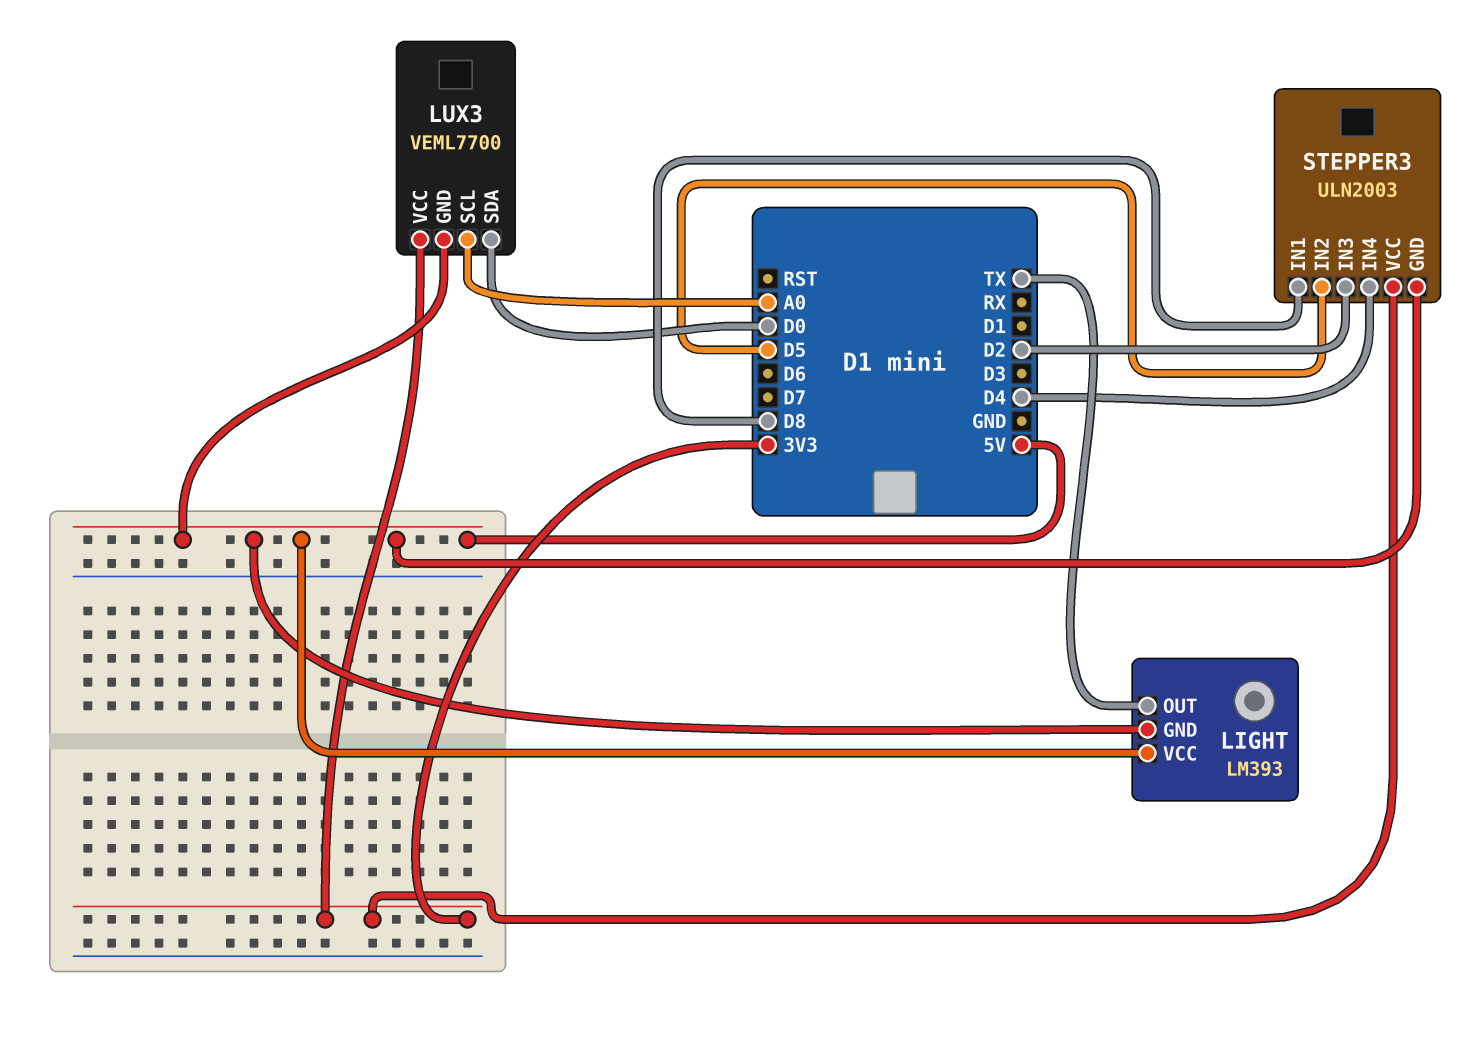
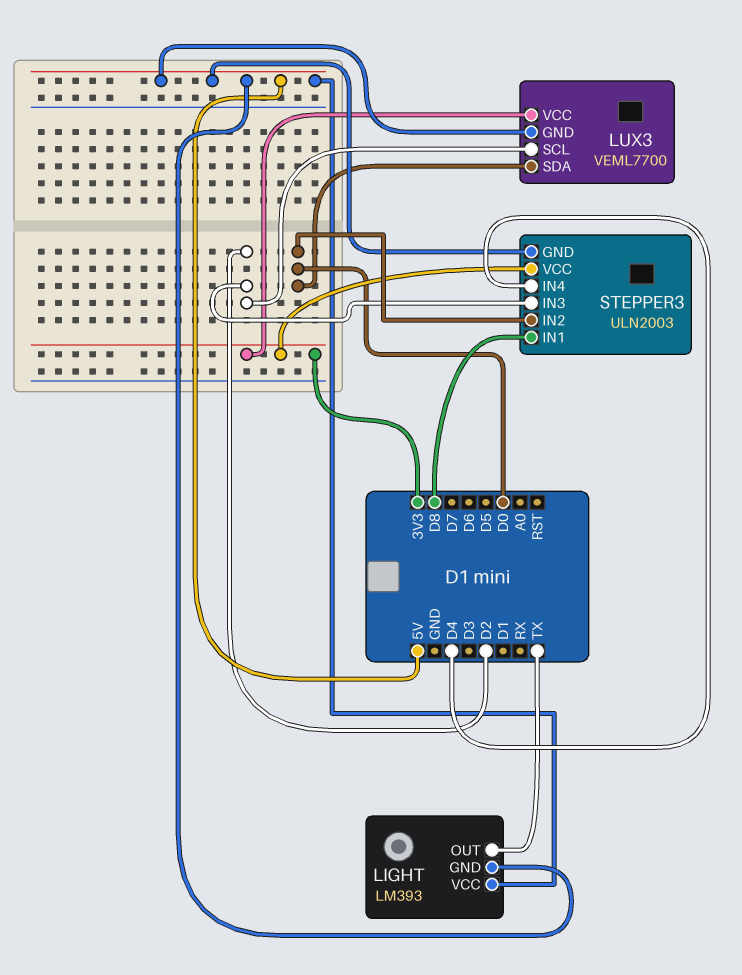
LUX3 pin SCL: A0 -> D2
STEPPER3 pin IN2: D5 -> D0

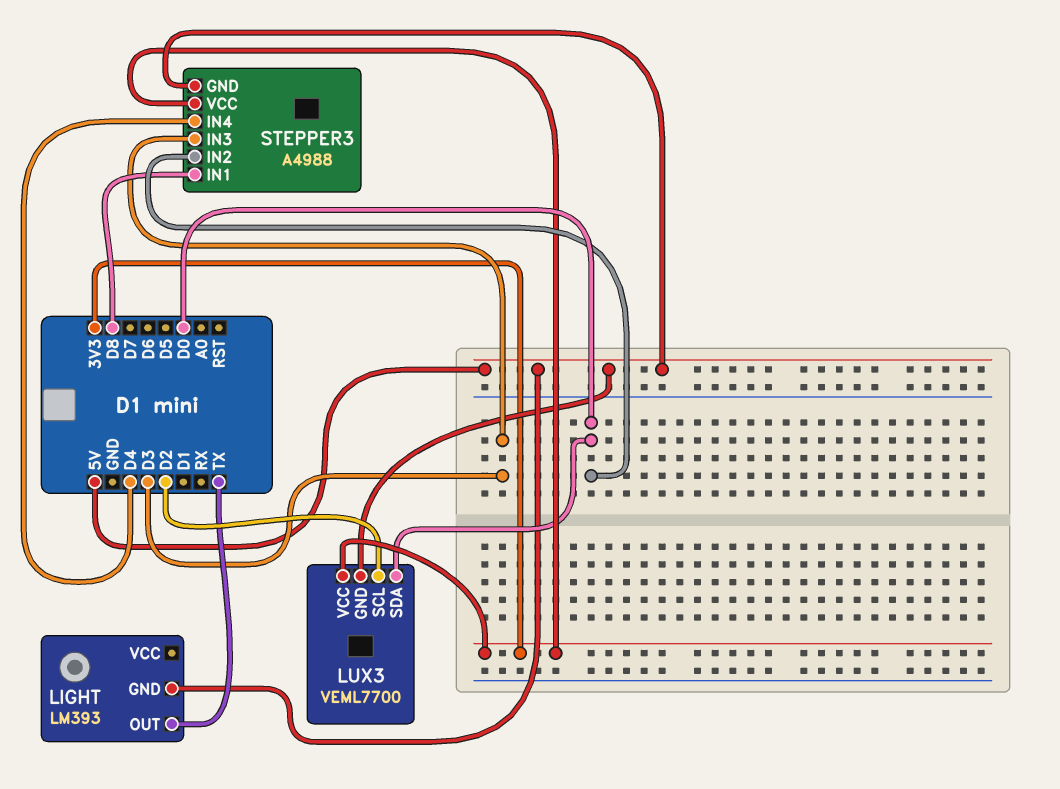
LIGHT pin VCC: 5V -> none
STEPPER3: ULN2003 -> A4988
STEPPER3 pin IN3: D2 -> D3

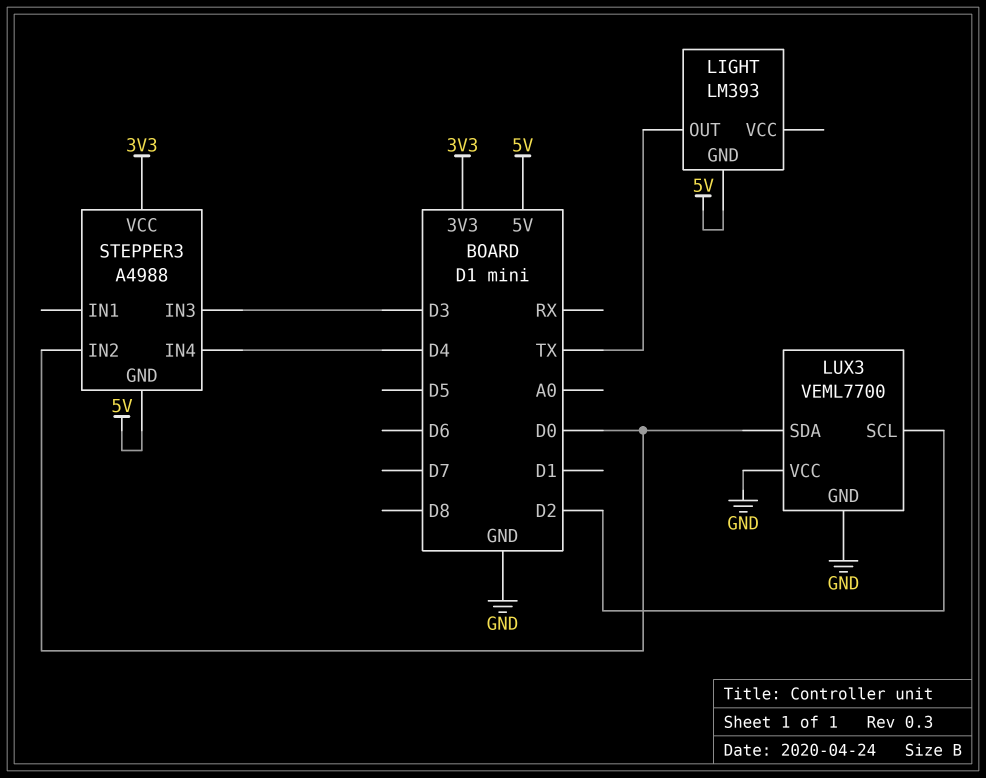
LUX3 pin GND: 5V -> GND
LUX3 pin VCC: 3V3 -> GND
STEPPER3 pin IN1: D8 -> none

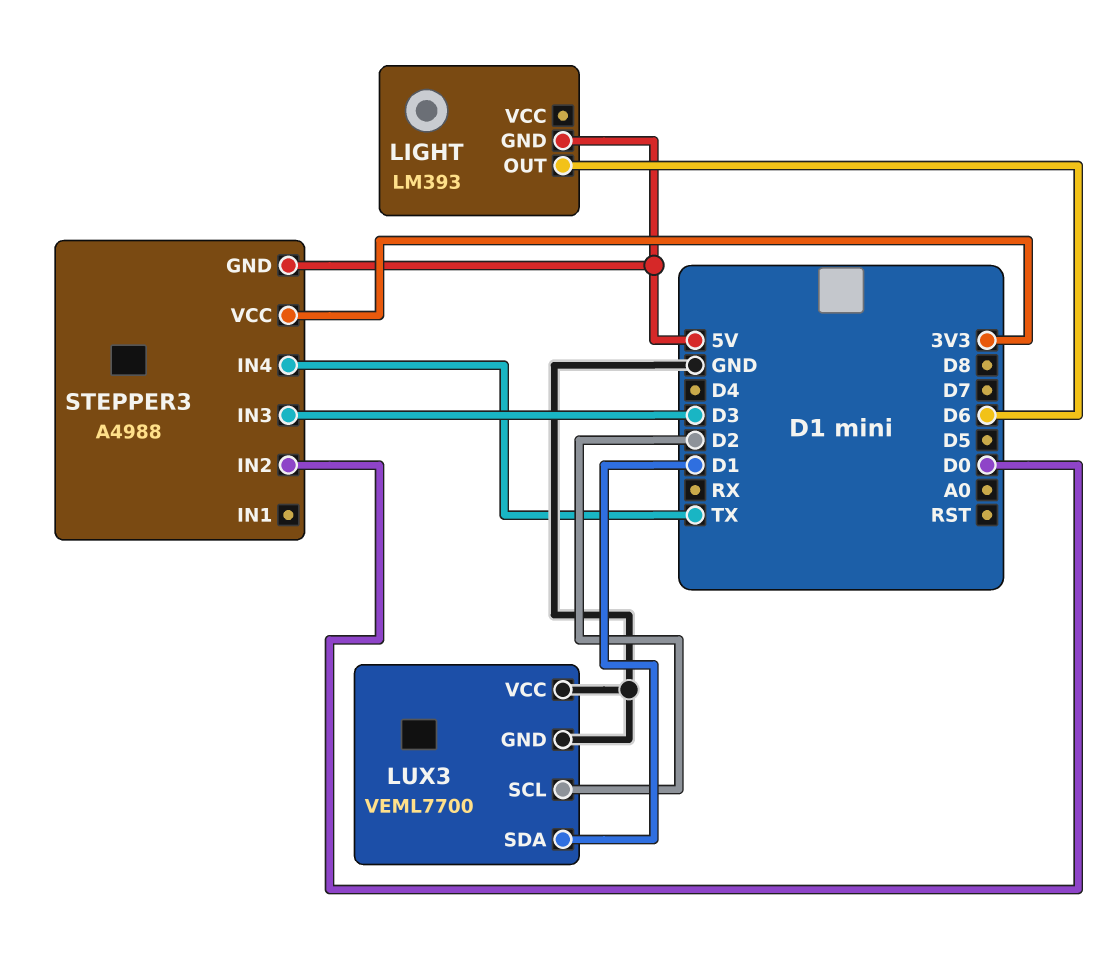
LIGHT pin OUT: TX -> D6
LUX3 pin SDA: D0 -> D1
STEPPER3 pin IN4: D4 -> TX

